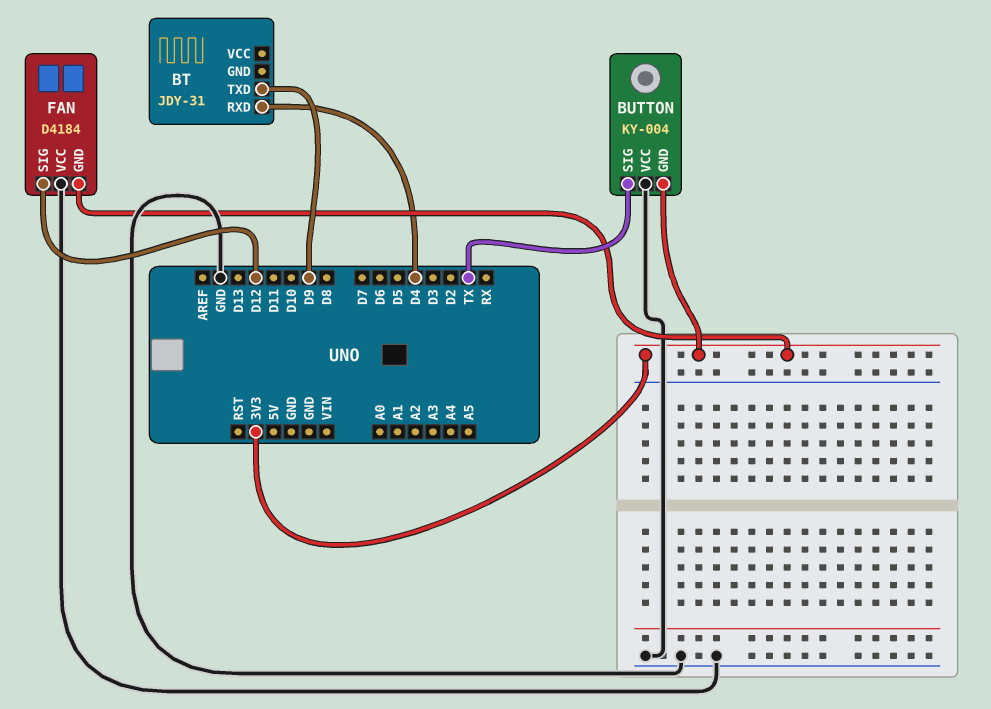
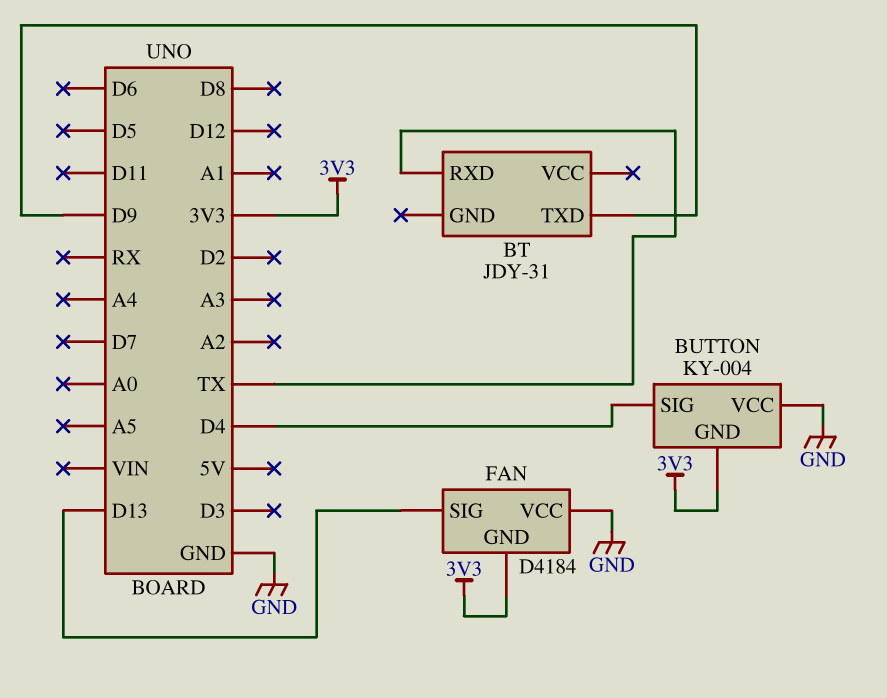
BT pin RXD: D4 -> TX
BUTTON pin SIG: TX -> D4
FAN pin SIG: D12 -> D13

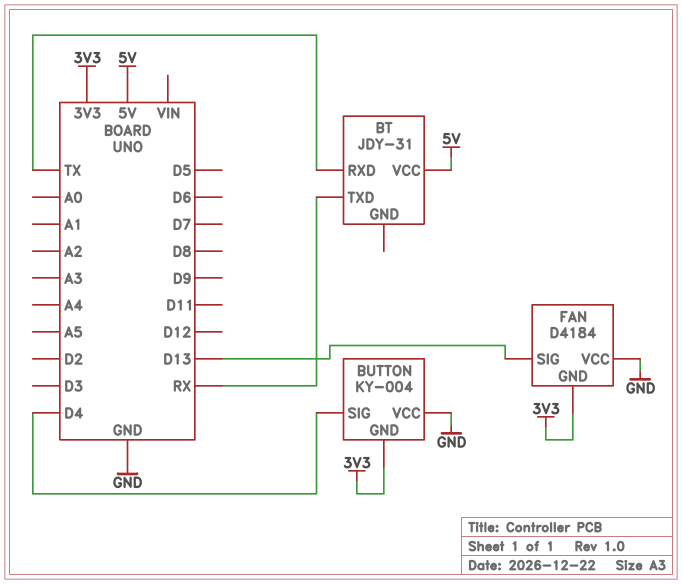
BT pin TXD: D9 -> RX
BT pin VCC: none -> 5V

